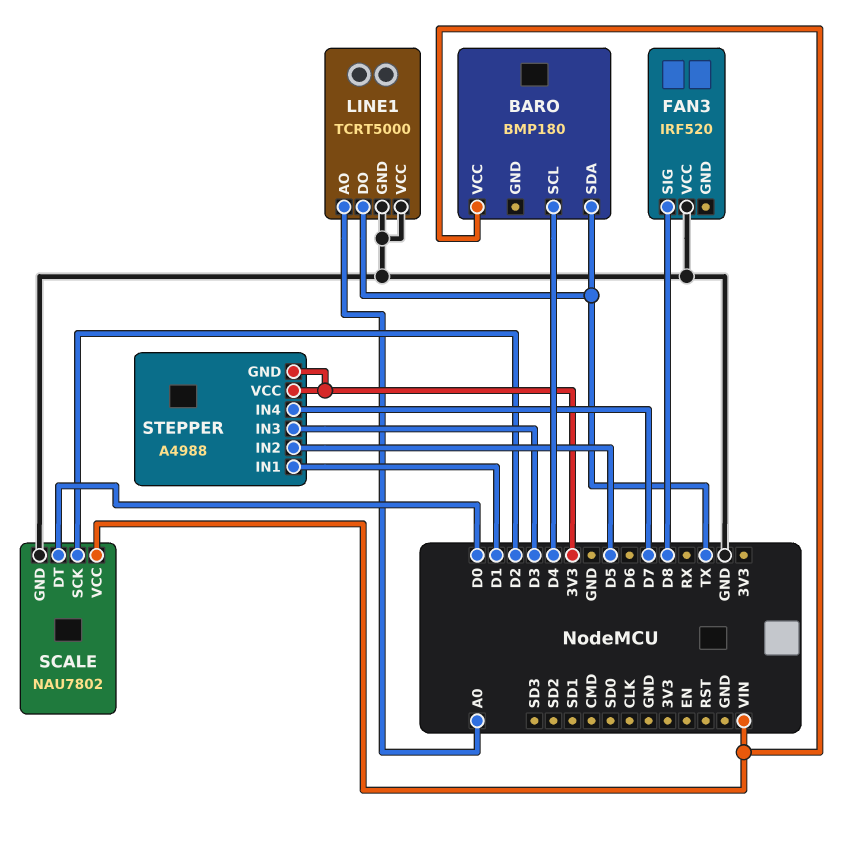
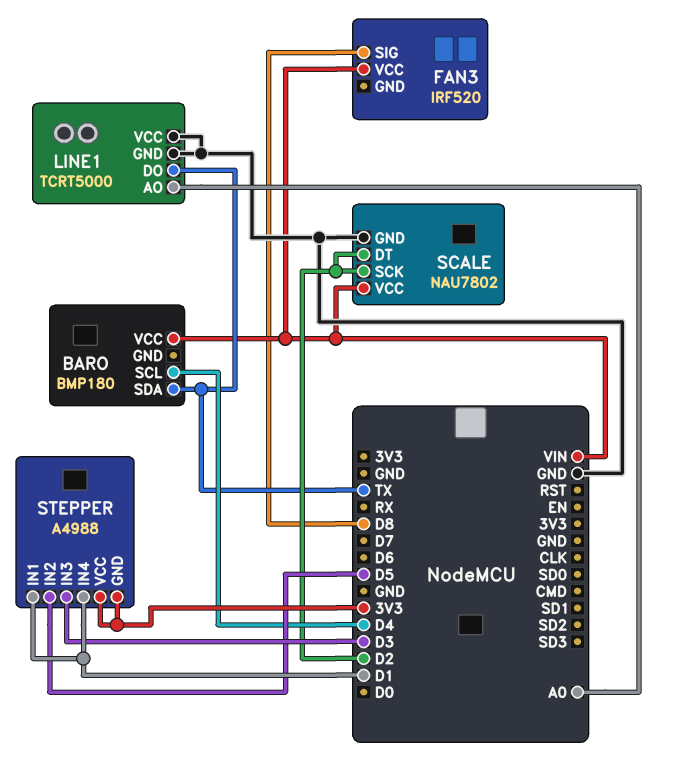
FAN3 pin VCC: GND -> VIN
SCALE pin DT: D0 -> D2
STEPPER pin IN4: D7 -> D1

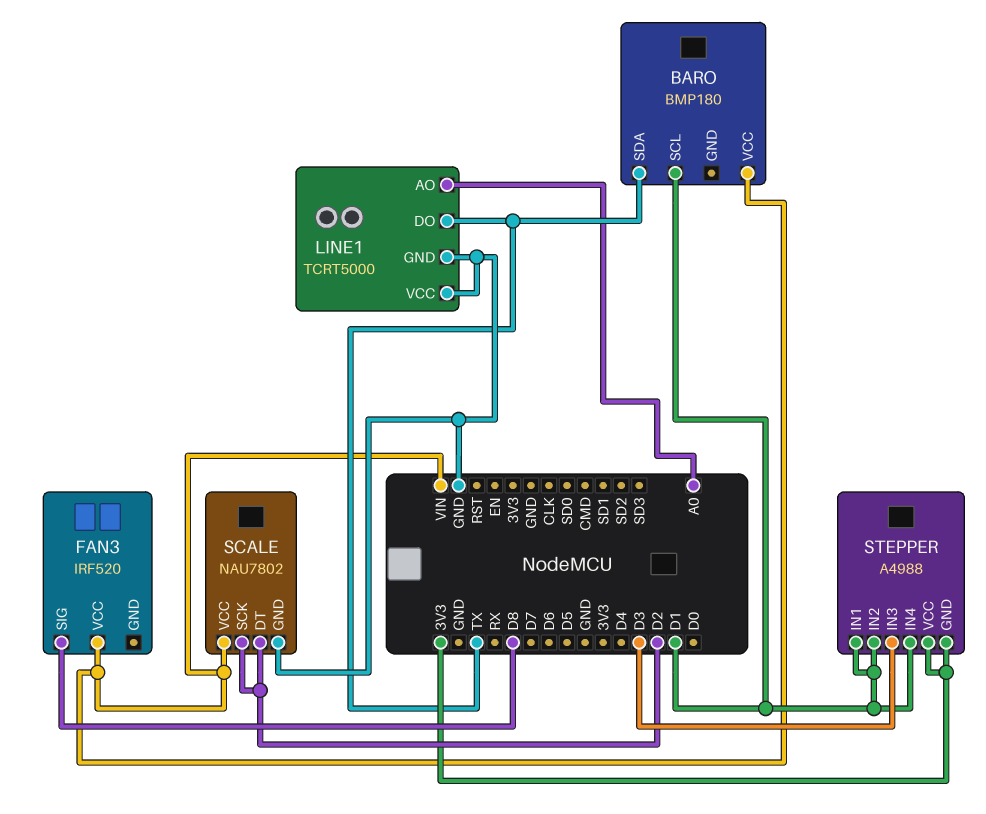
BARO pin SCL: D4 -> D1
STEPPER pin IN2: D5 -> D1

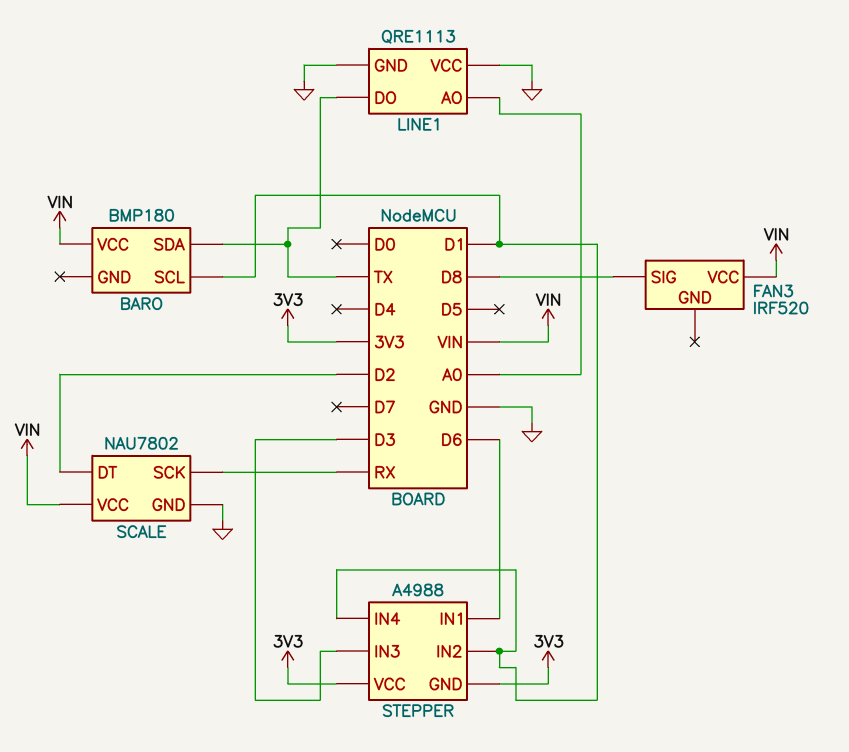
LINE1: TCRT5000 -> QRE1113
SCALE pin SCK: D2 -> RX
STEPPER pin IN1: D1 -> D6

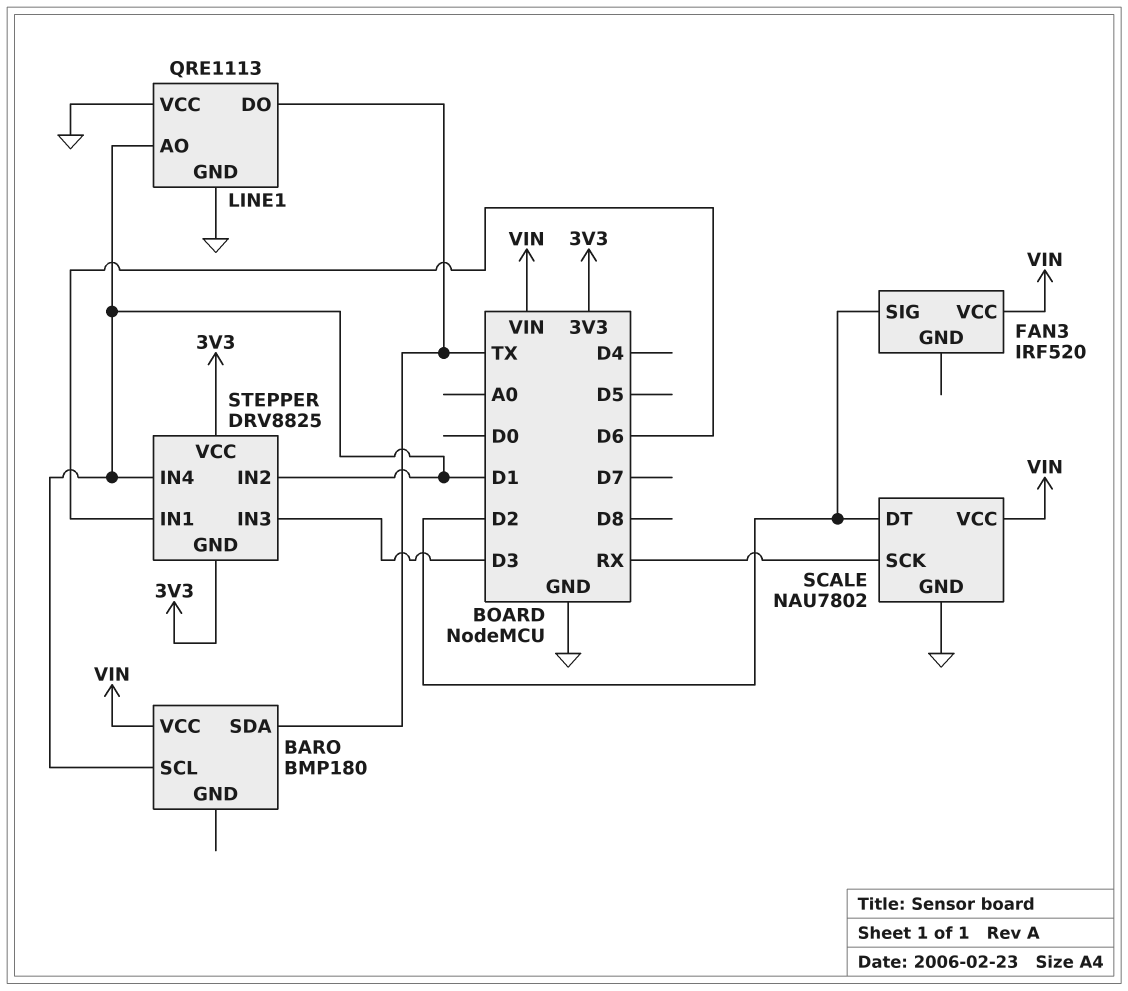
FAN3 pin SIG: D8 -> D2
LINE1 pin AO: A0 -> D1
STEPPER: A4988 -> DRV8825

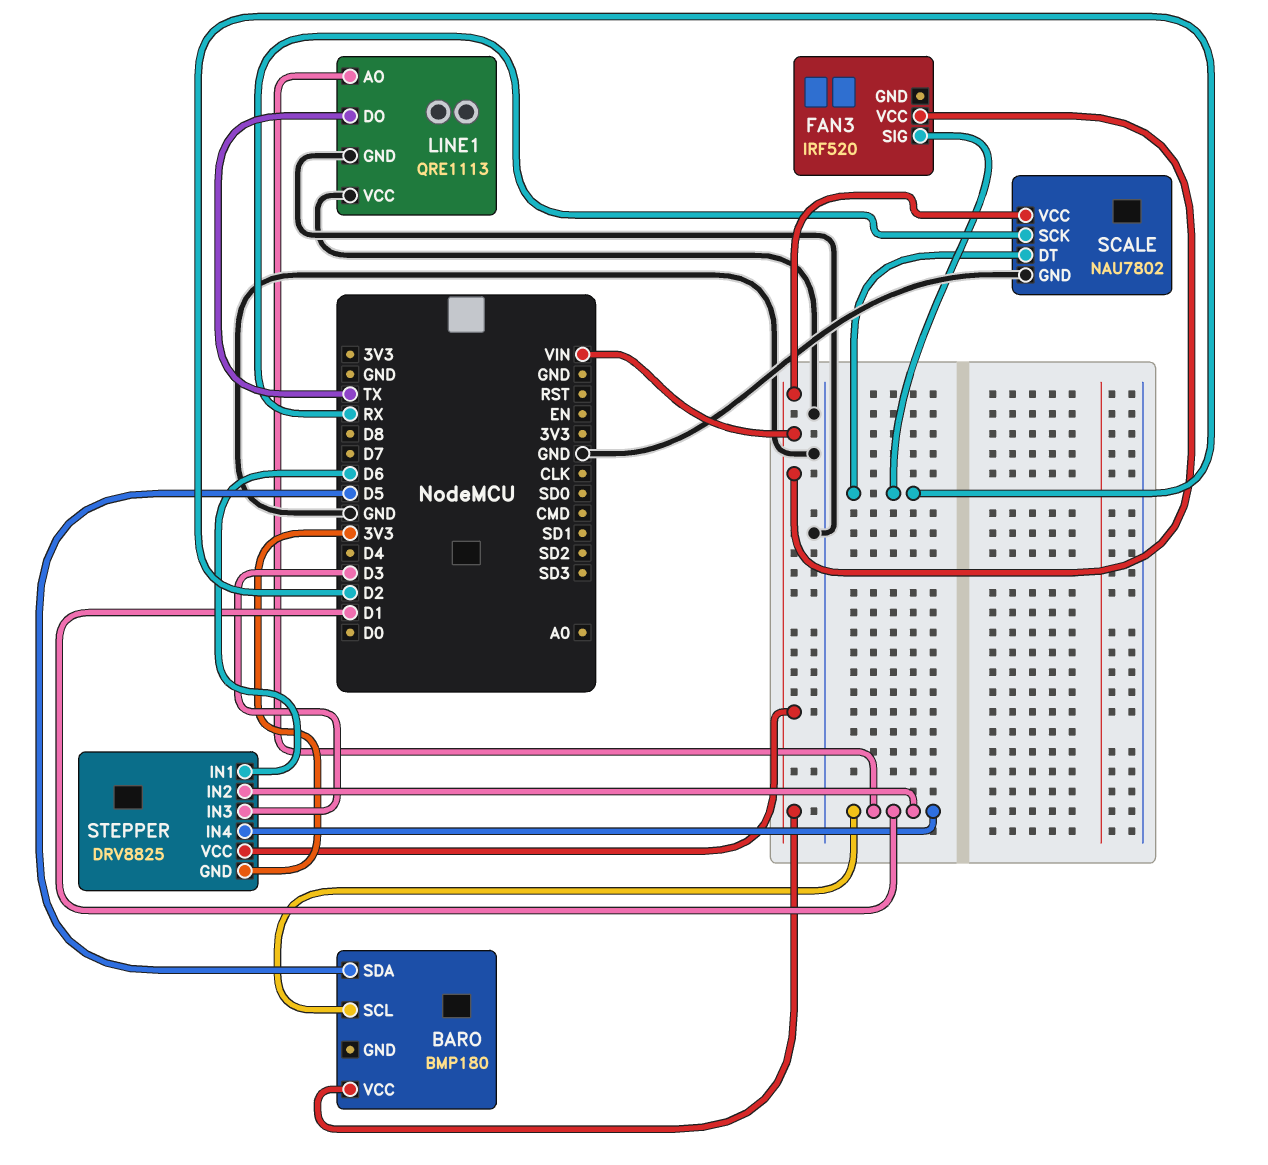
BARO pin SDA: TX -> D5
STEPPER pin VCC: 3V3 -> VIN

